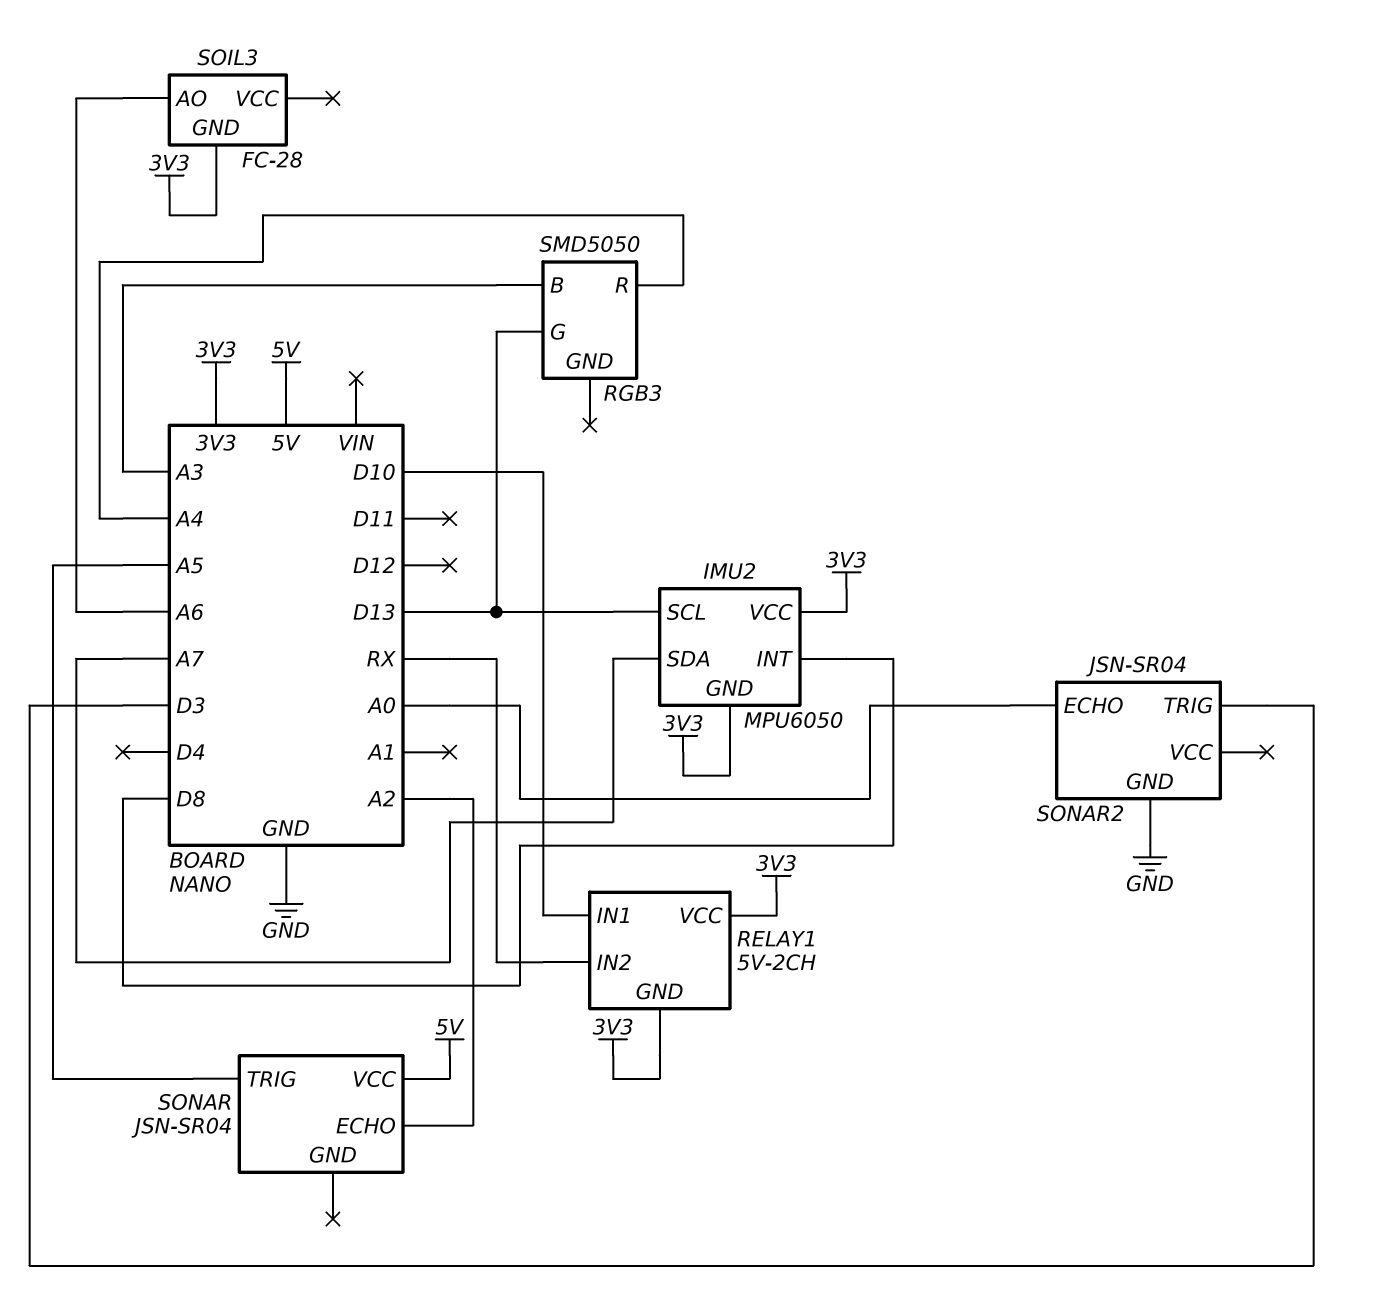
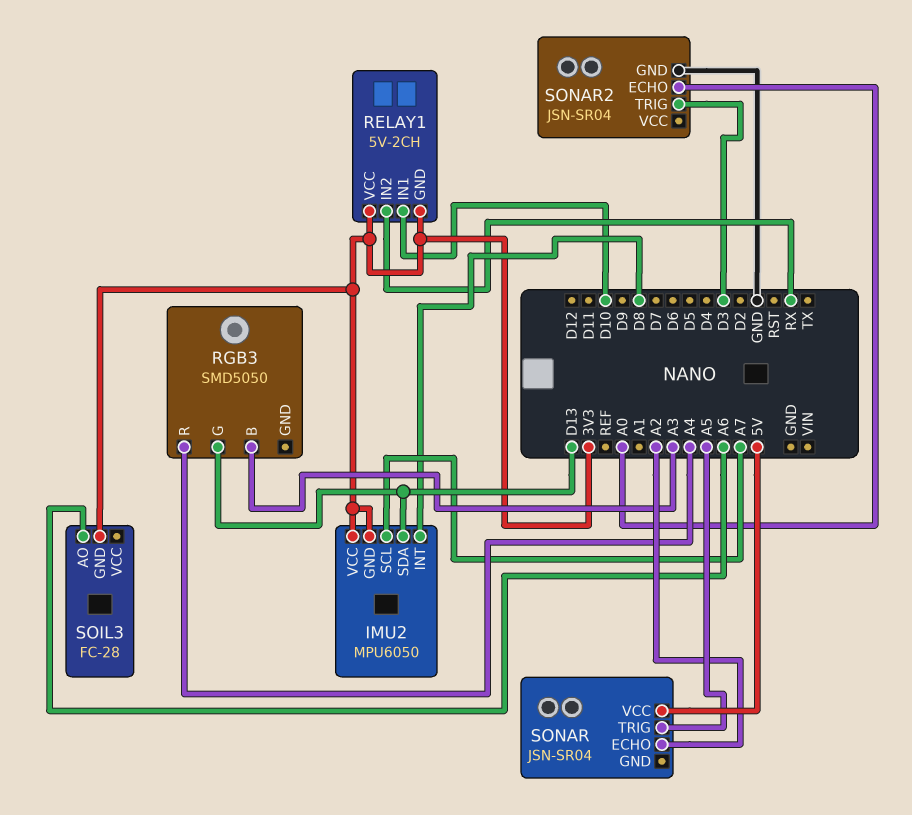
IMU2 pin SCL: D13 -> A7
IMU2 pin SDA: A7 -> D13

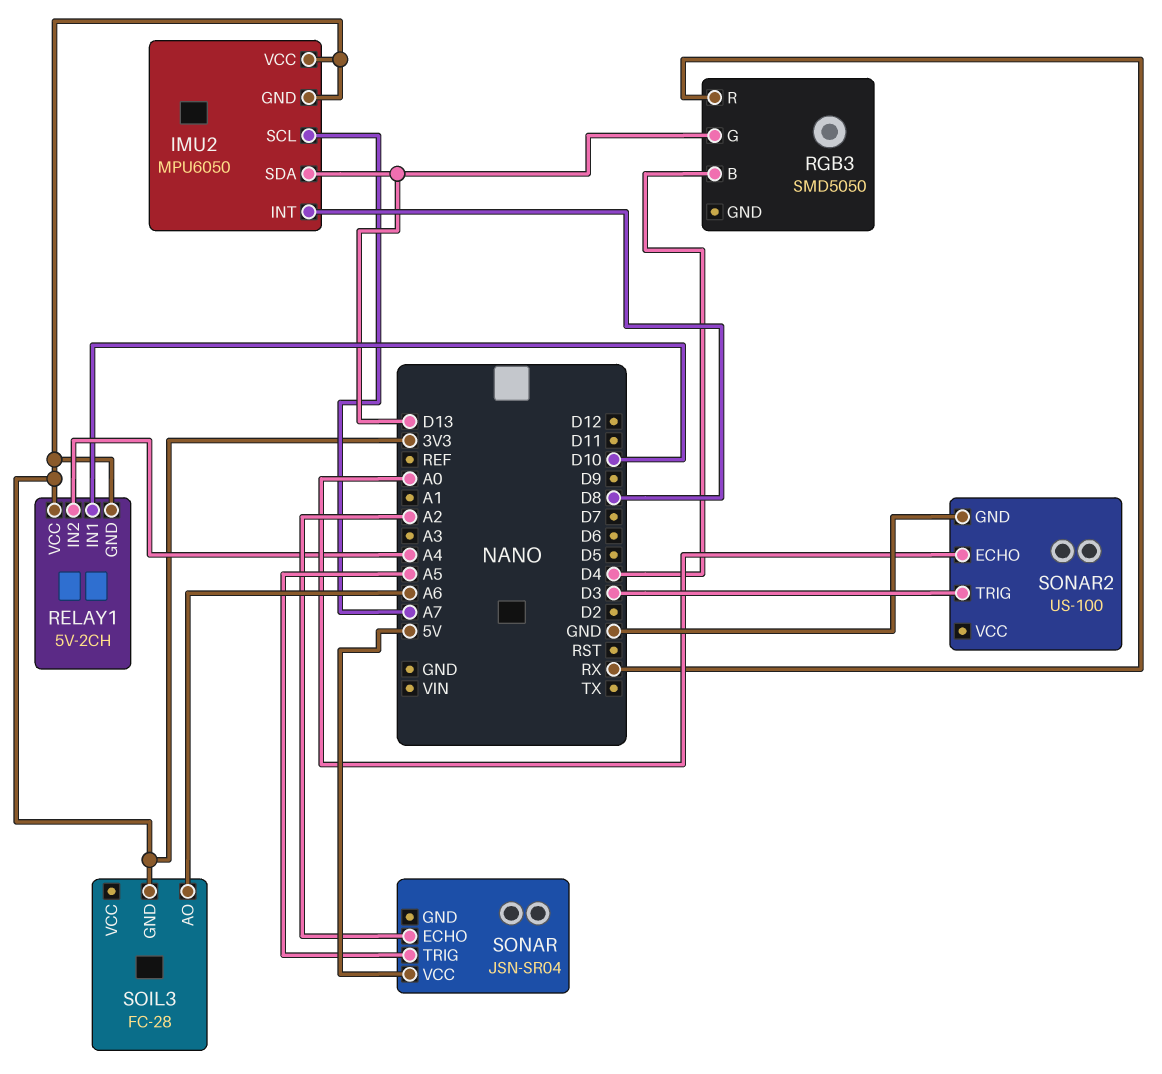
RELAY1 pin IN2: RX -> A4
RGB3 pin B: A3 -> D4
RGB3 pin R: A4 -> RX
SONAR2: JSN-SR04 -> US-100

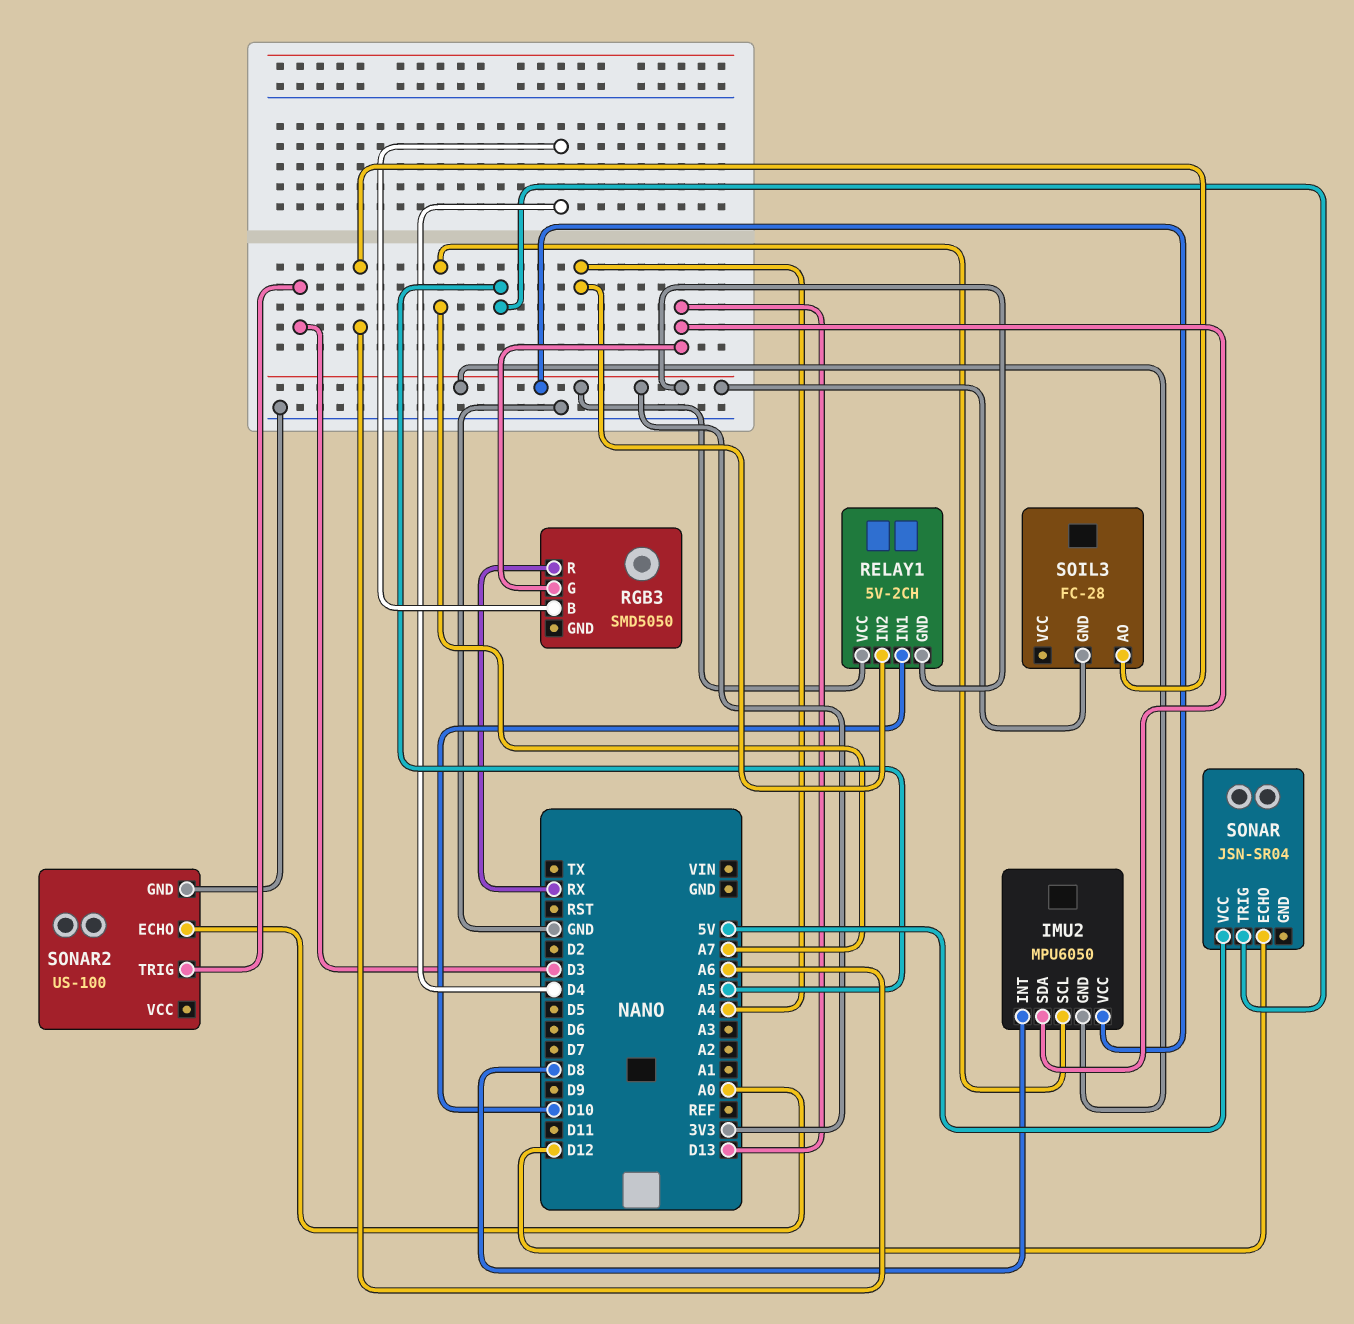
SONAR pin ECHO: A2 -> D12

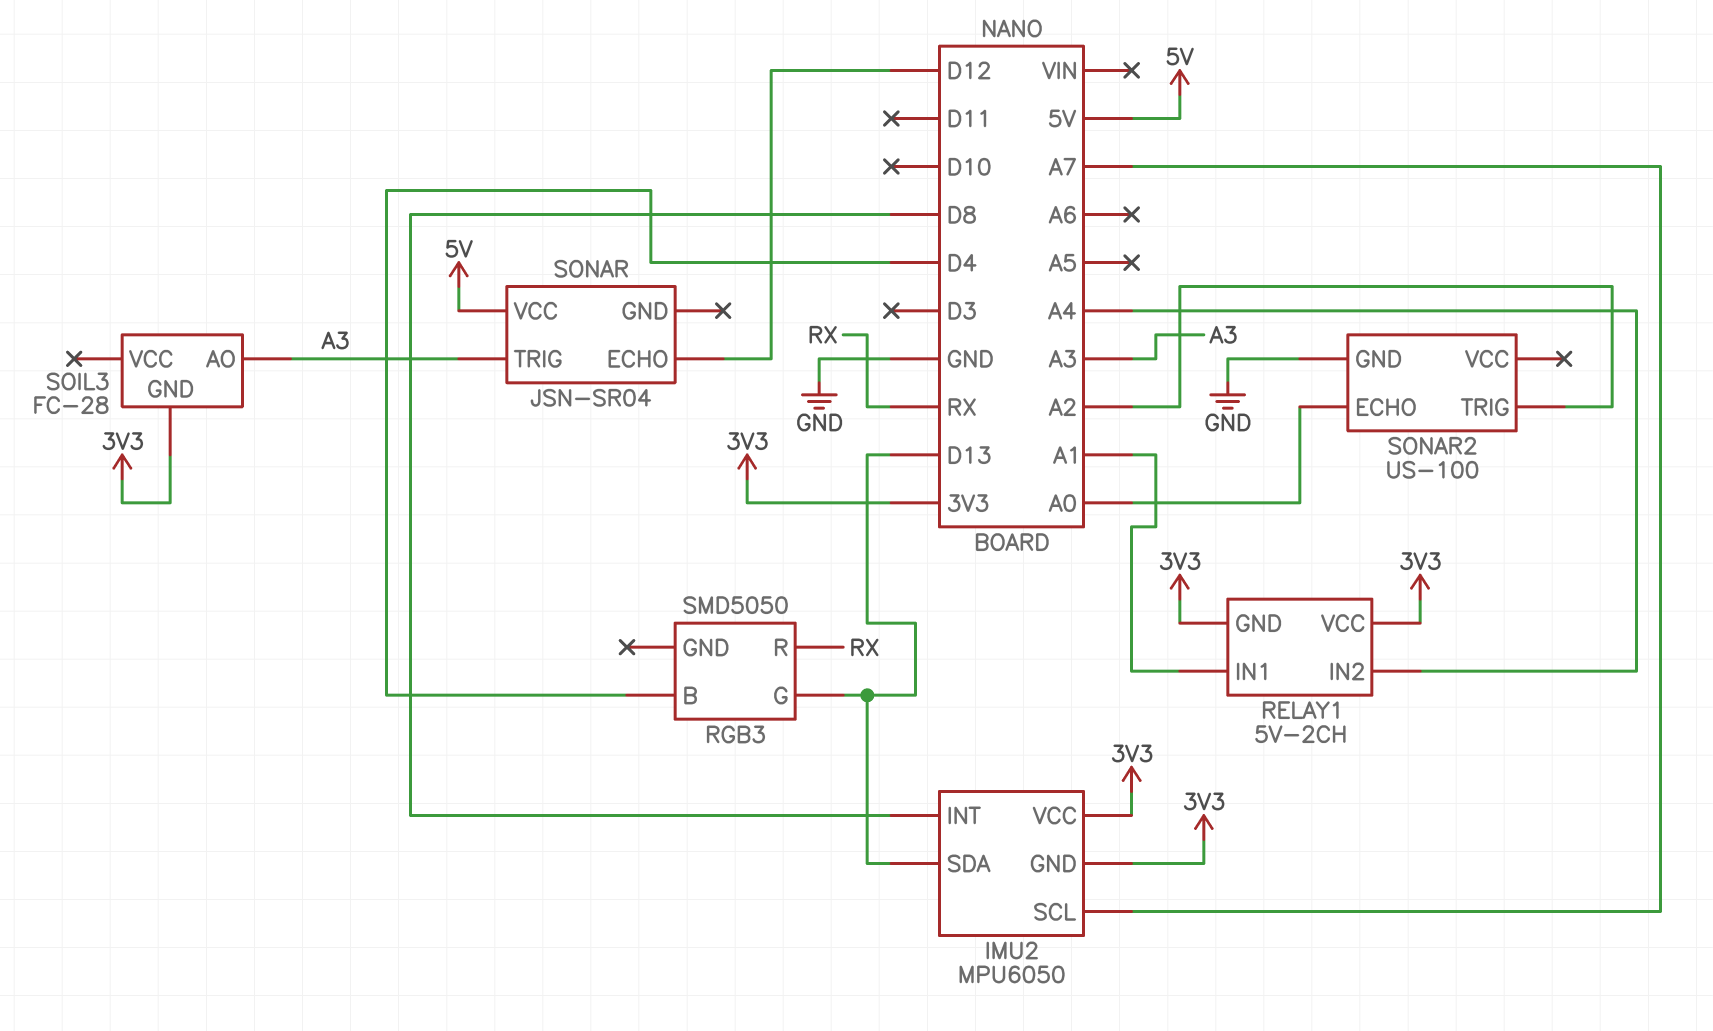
RELAY1 pin IN1: D10 -> A1
SOIL3 pin AO: A6 -> A3
SONAR pin TRIG: A5 -> A3
SONAR2 pin TRIG: D3 -> A2

